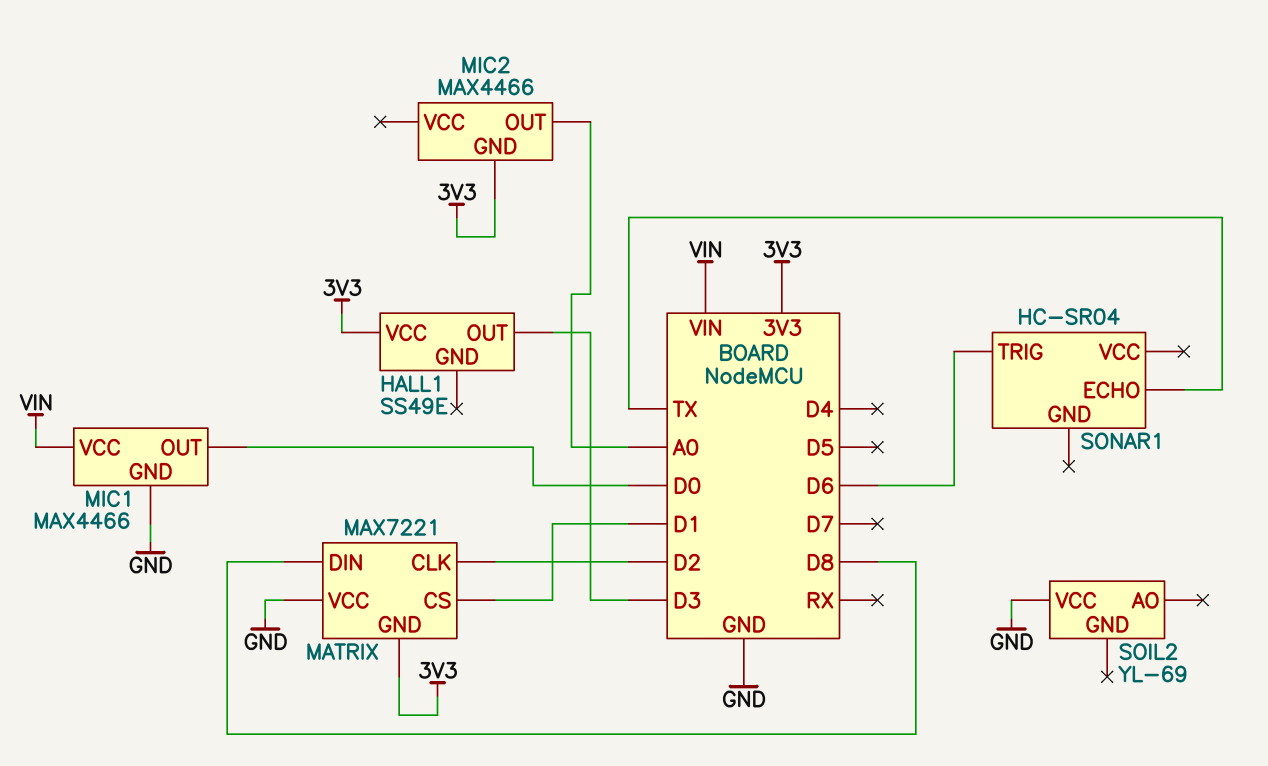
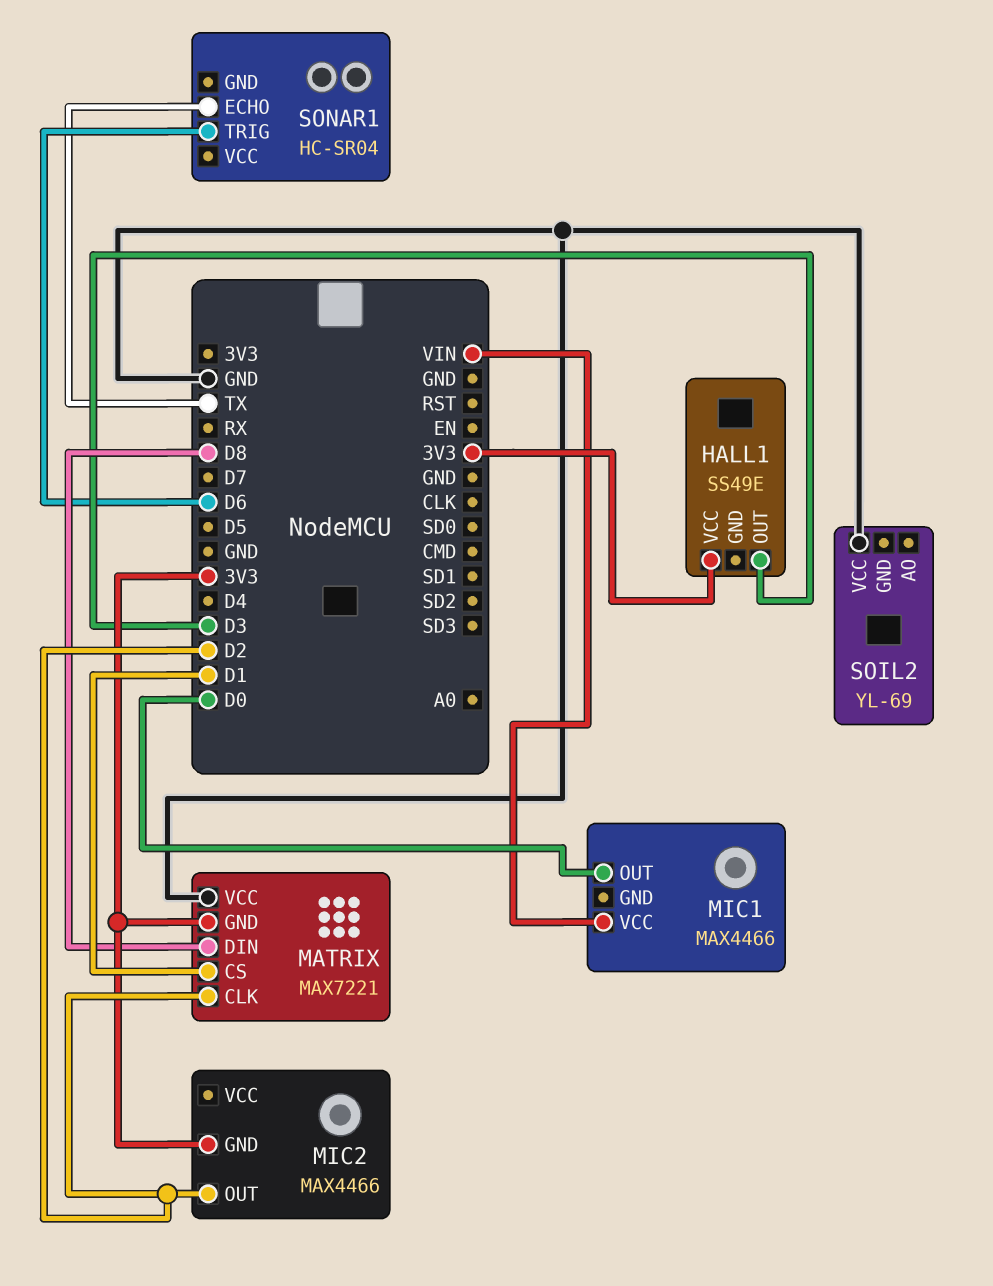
MIC1 pin GND: GND -> none
MIC2 pin OUT: A0 -> D2

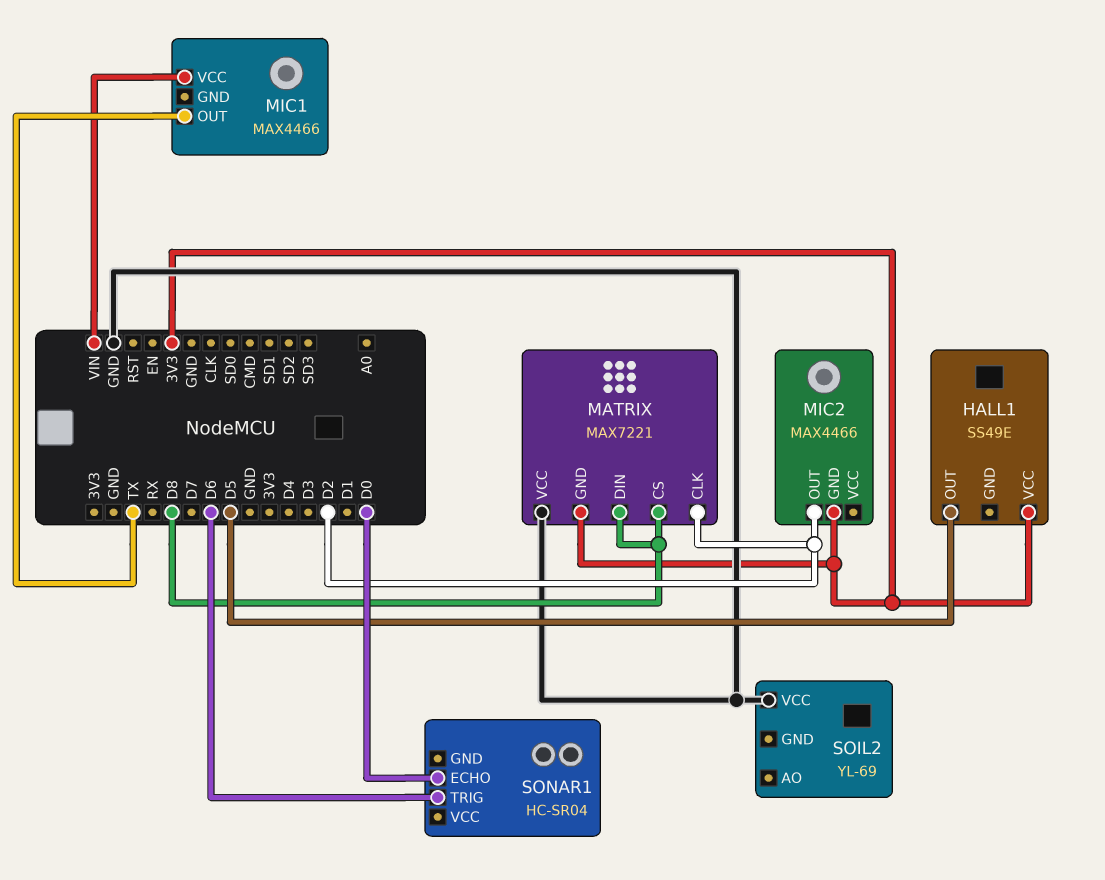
HALL1 pin OUT: D3 -> D5
MATRIX pin CS: D1 -> D8
MIC1 pin OUT: D0 -> TX
SONAR1 pin ECHO: TX -> D0

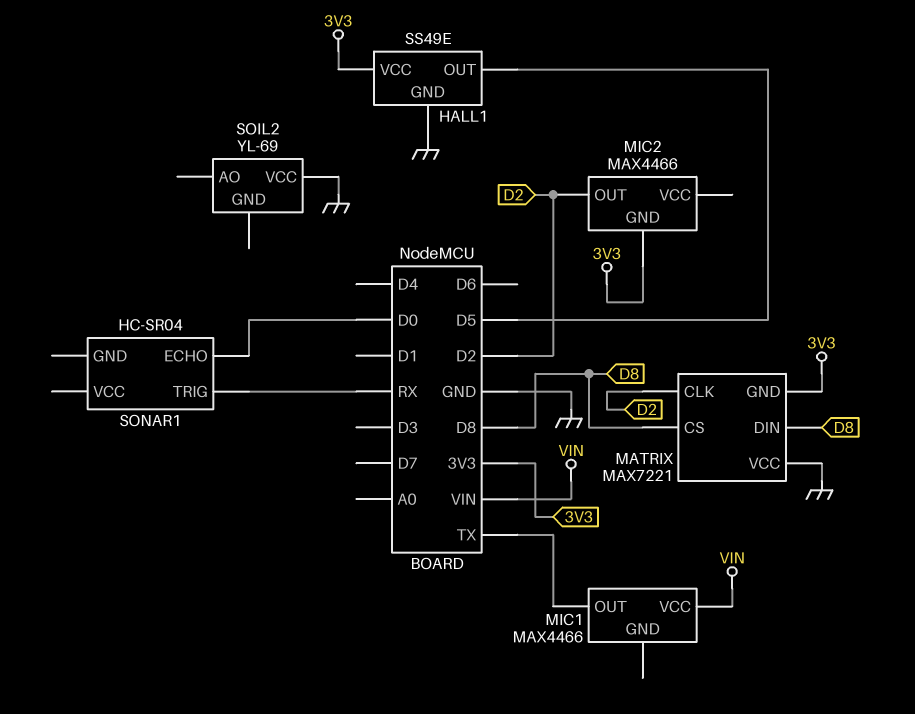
HALL1 pin GND: none -> GND
SONAR1 pin TRIG: D6 -> RX

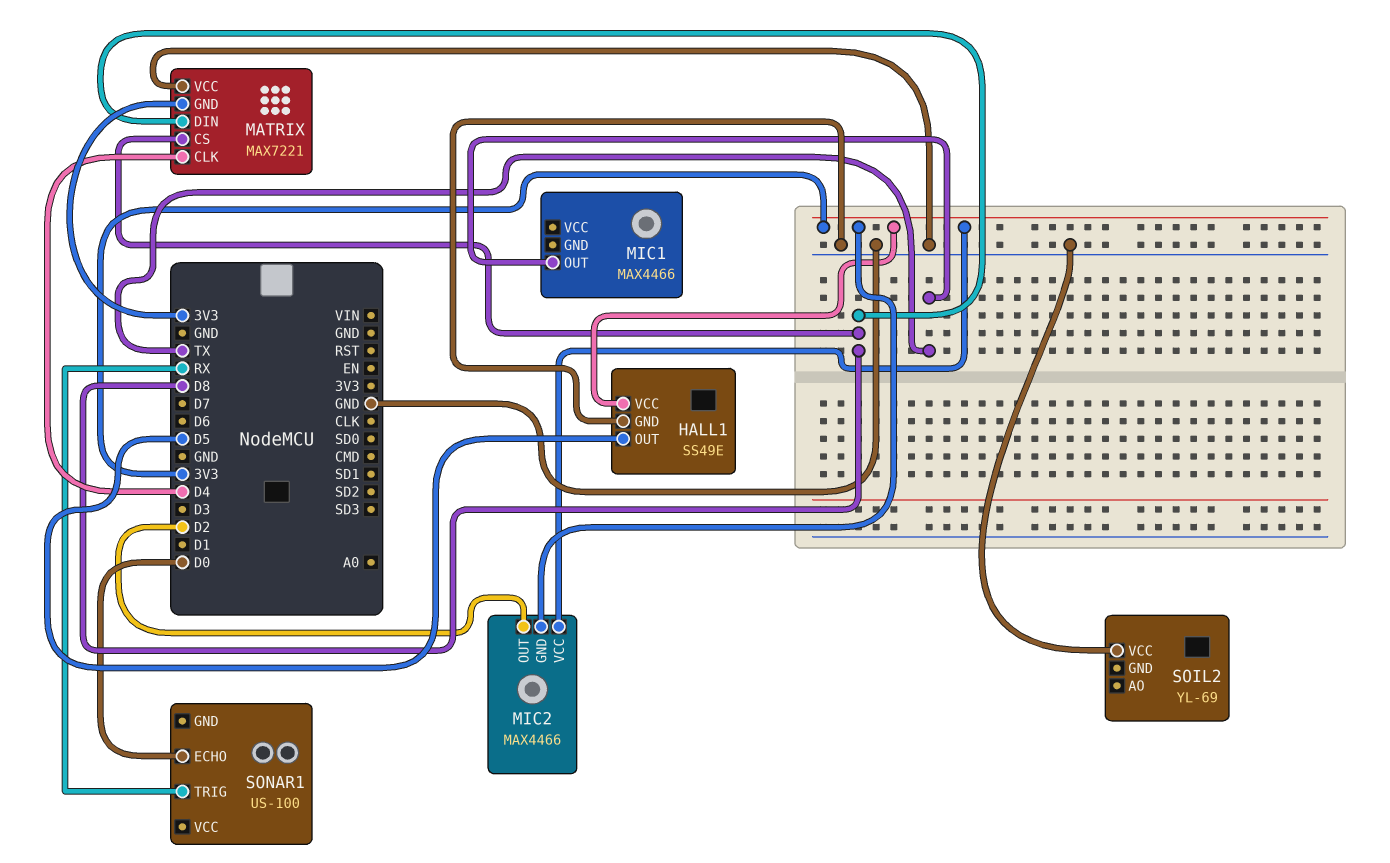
MATRIX pin CLK: D2 -> D4
MIC1 pin VCC: VIN -> none
MIC2 pin VCC: none -> 3V3
SONAR1: HC-SR04 -> US-100

